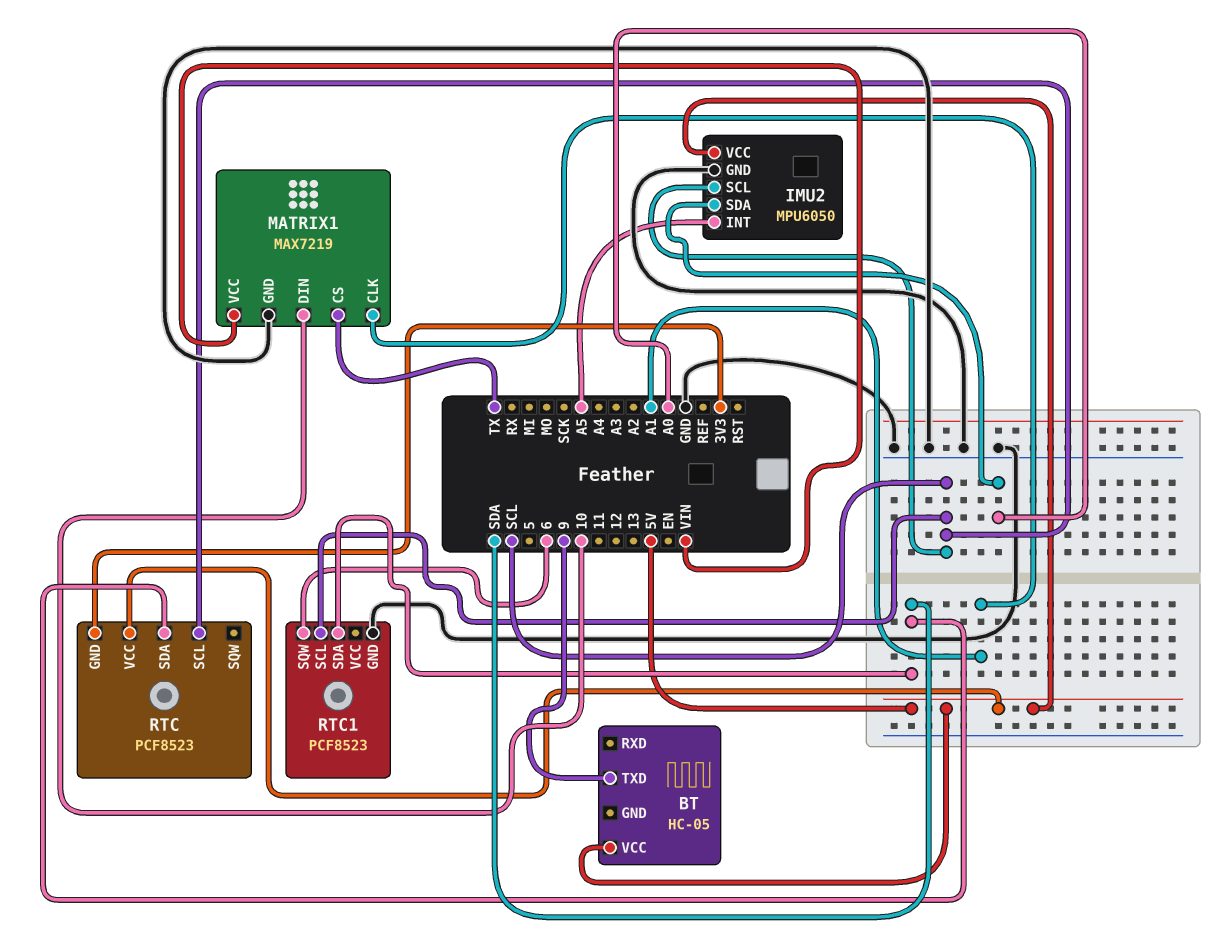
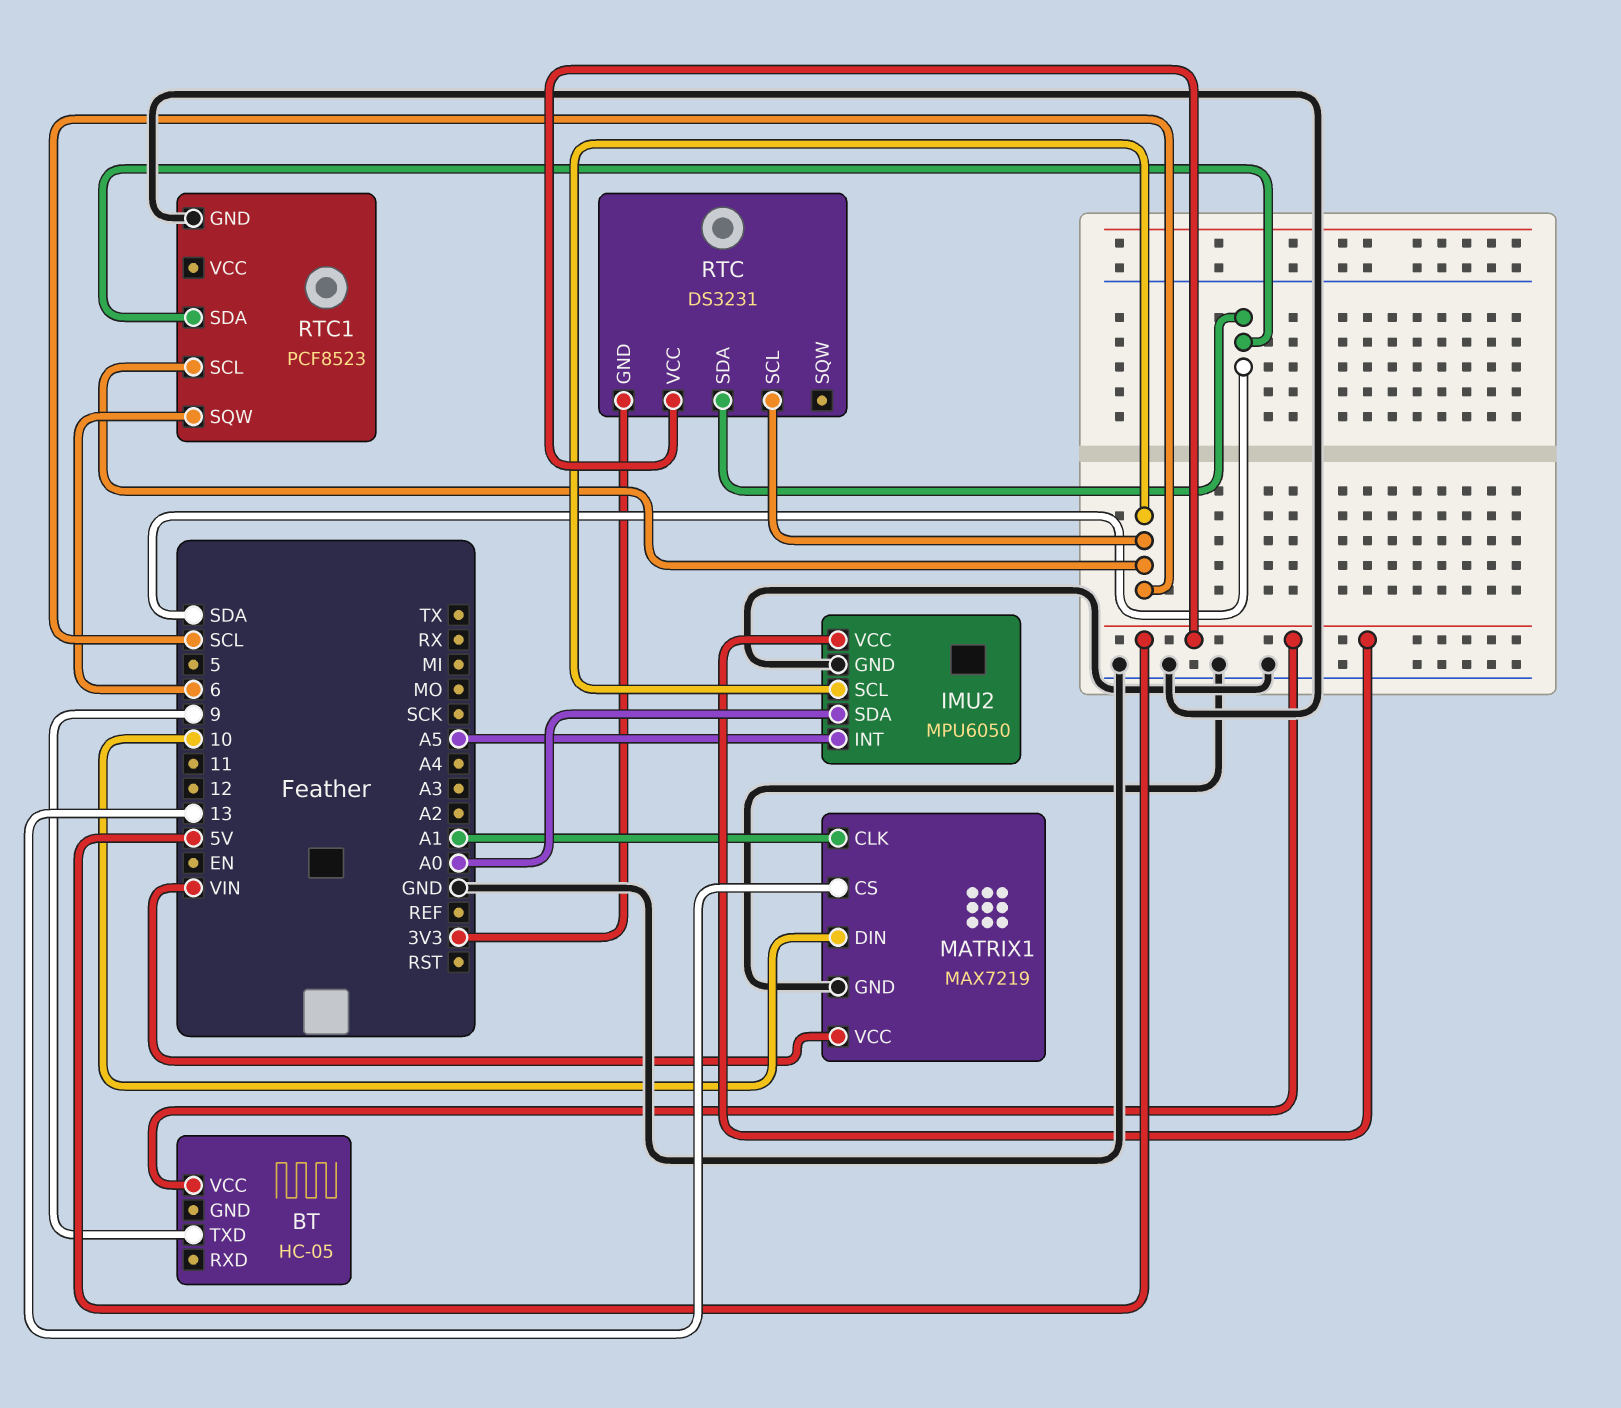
MATRIX1 pin CS: TX -> 13
RTC: PCF8523 -> DS3231

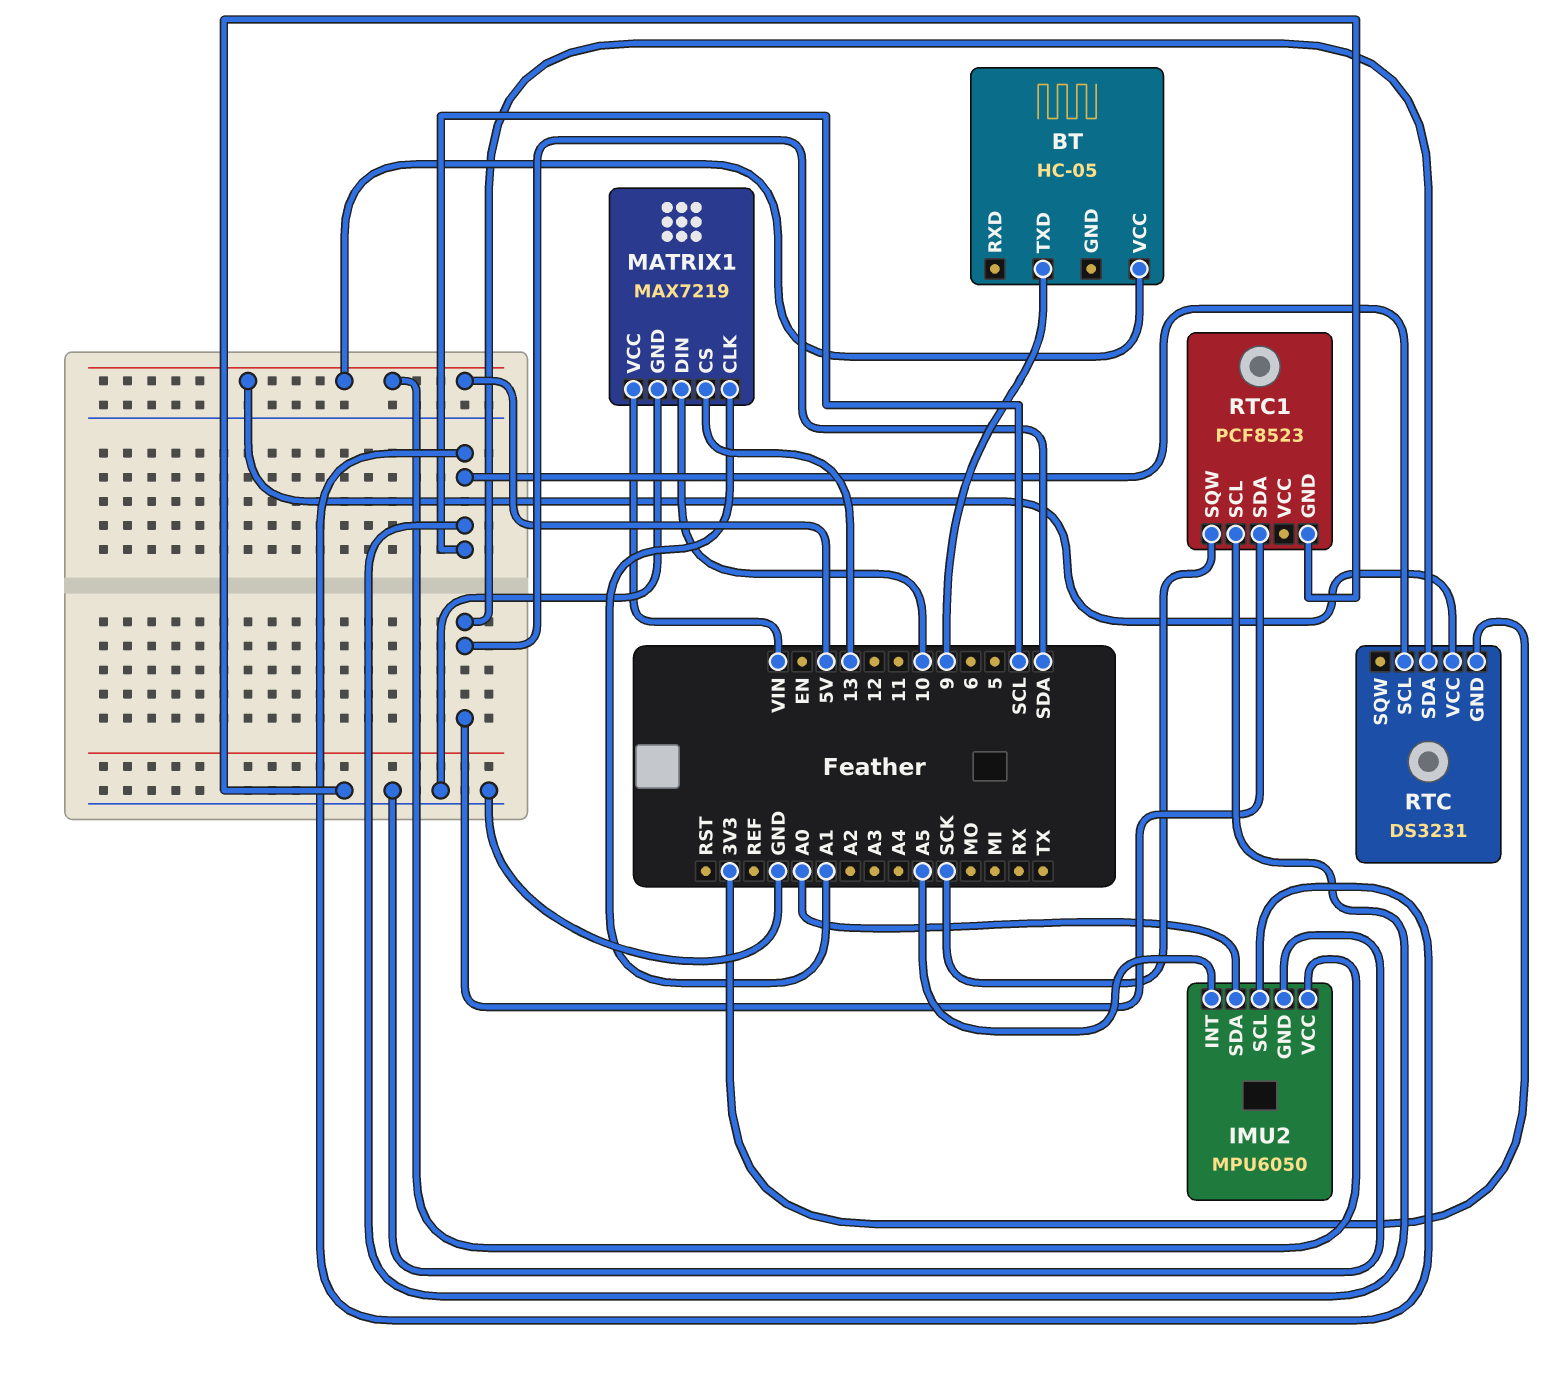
RTC1 pin SQW: 6 -> SCK

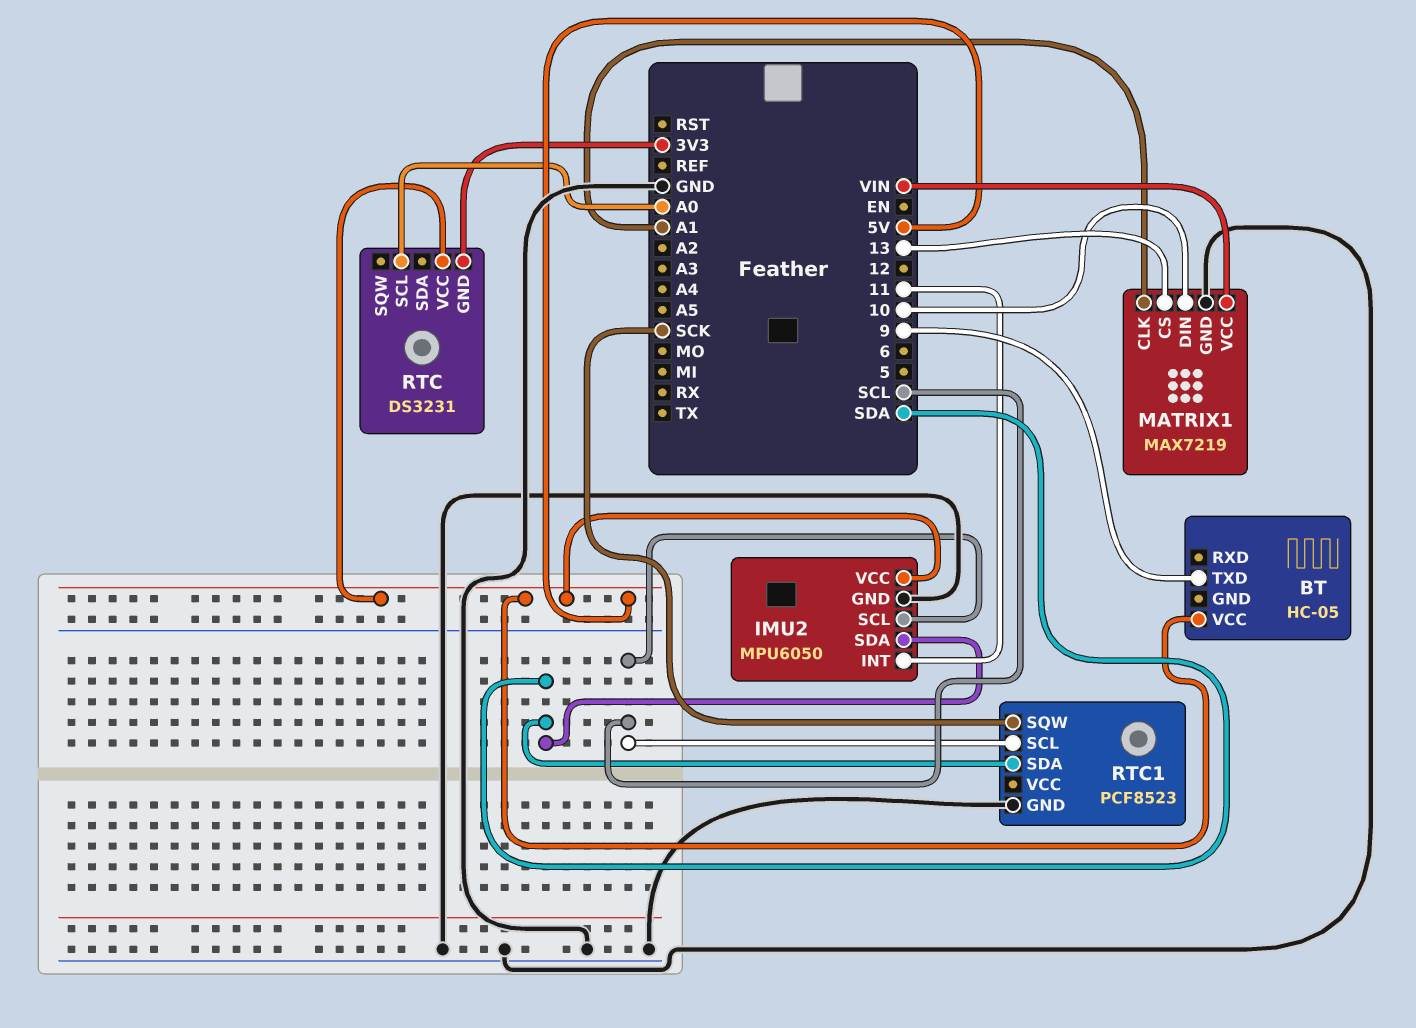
IMU2 pin INT: A5 -> 11
IMU2 pin SDA: A0 -> SDA
RTC pin SCL: SCL -> A0
RTC pin SDA: SDA -> none

